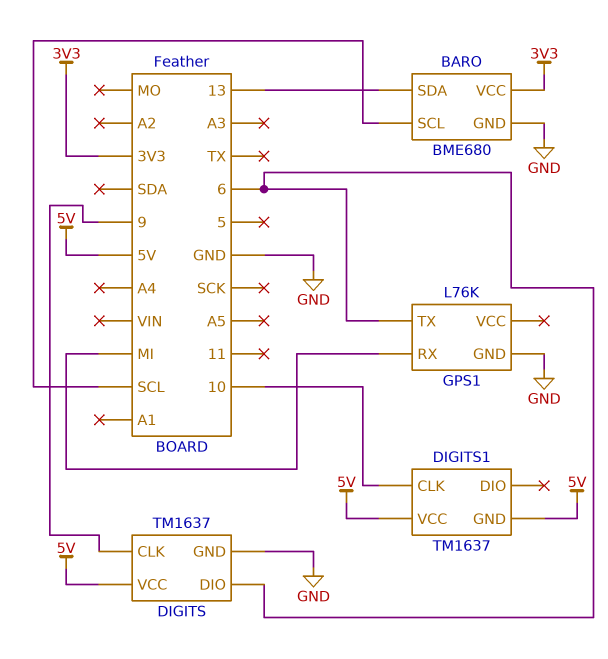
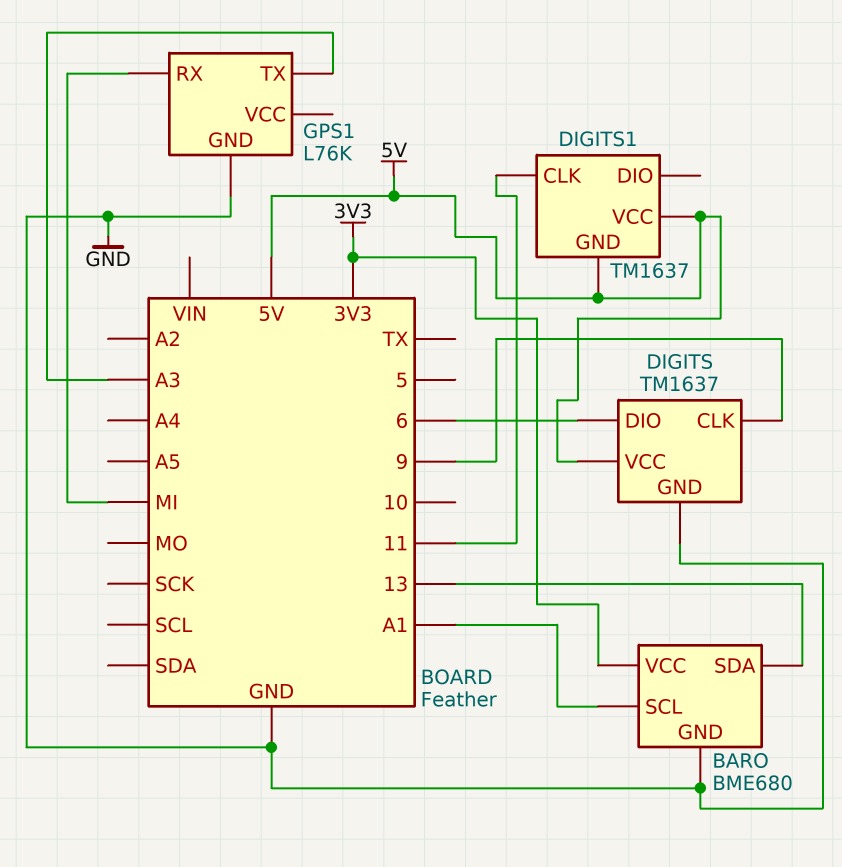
BARO pin SCL: SCL -> A1
DIGITS1 pin CLK: 10 -> 11
GPS1 pin TX: 6 -> A3

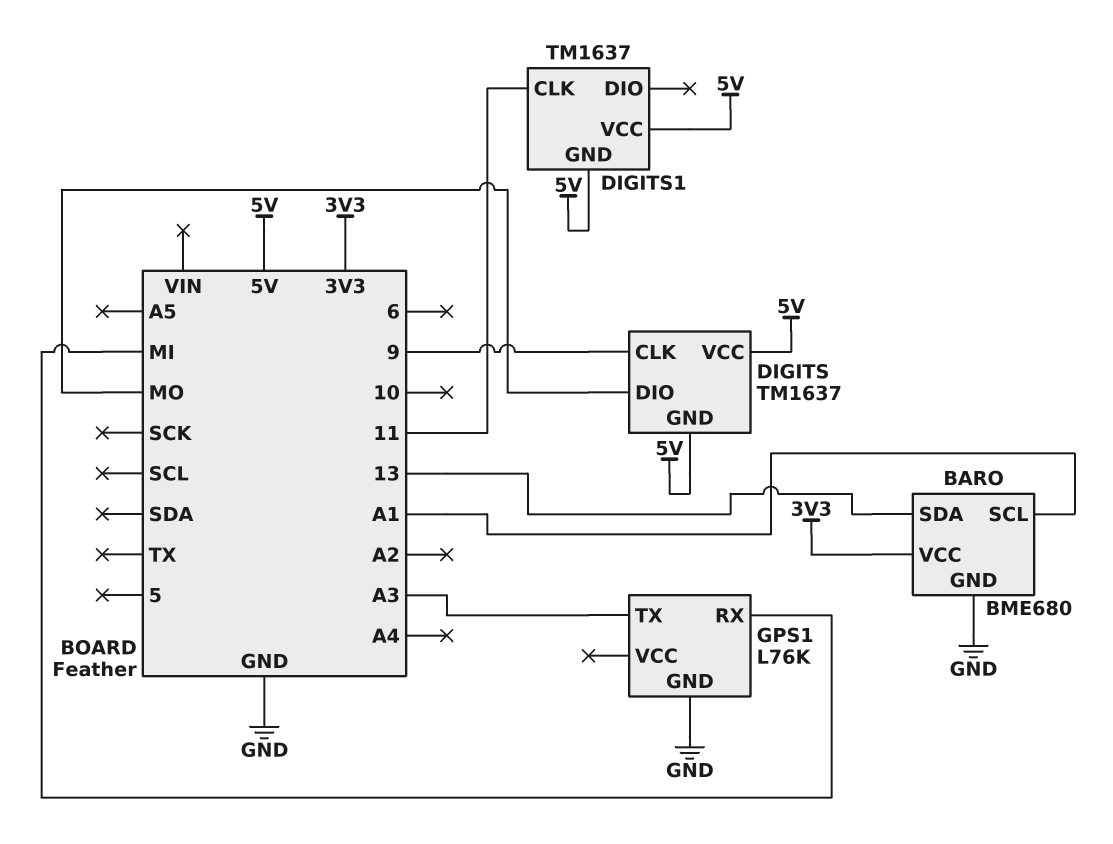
DIGITS pin DIO: 6 -> MO
DIGITS pin GND: GND -> 5V

